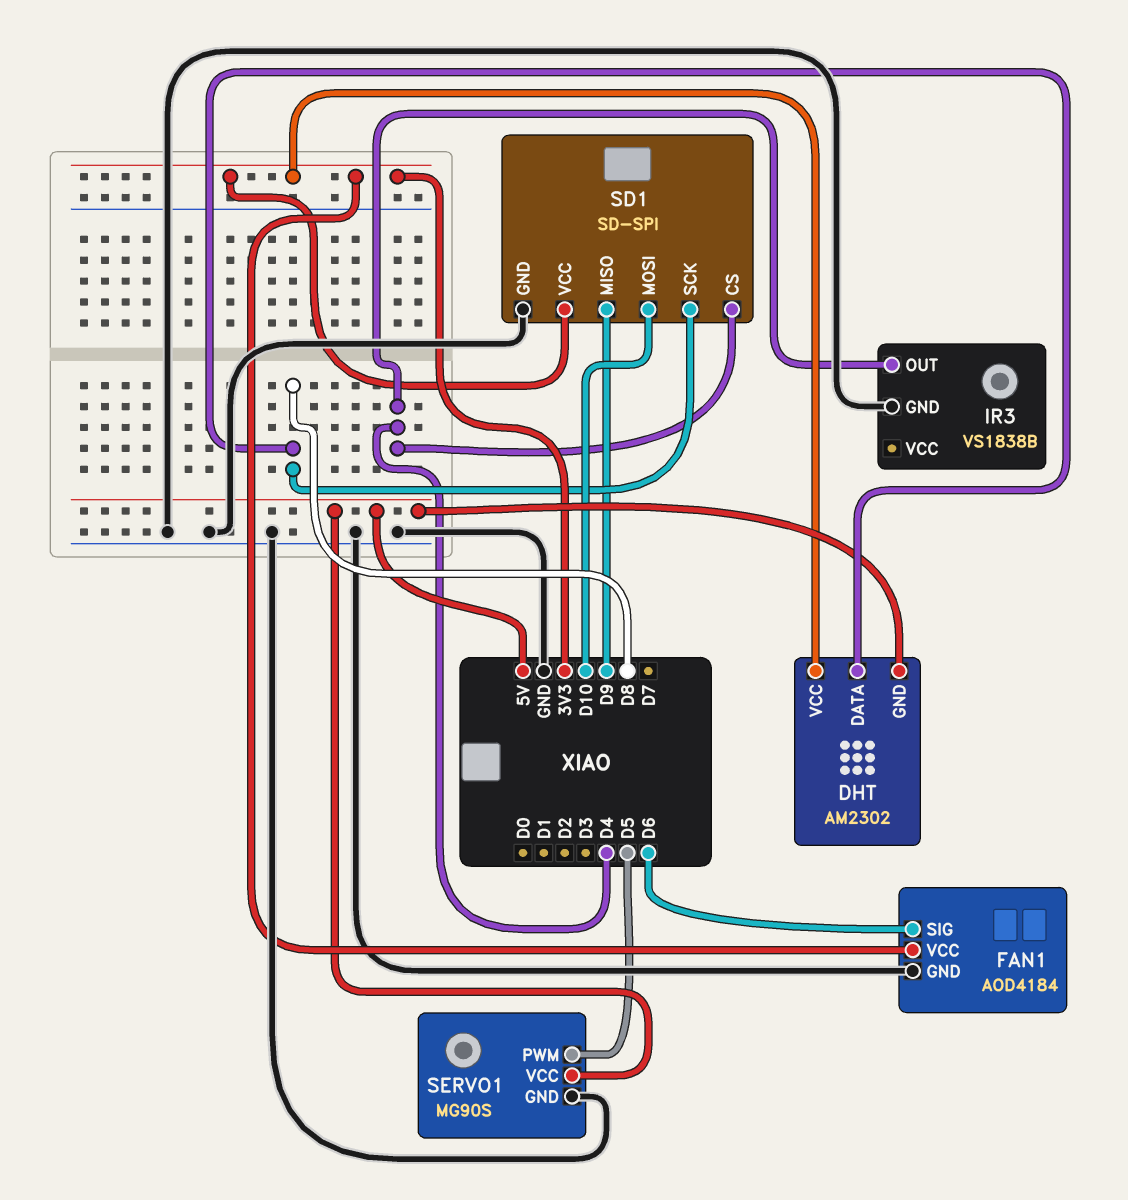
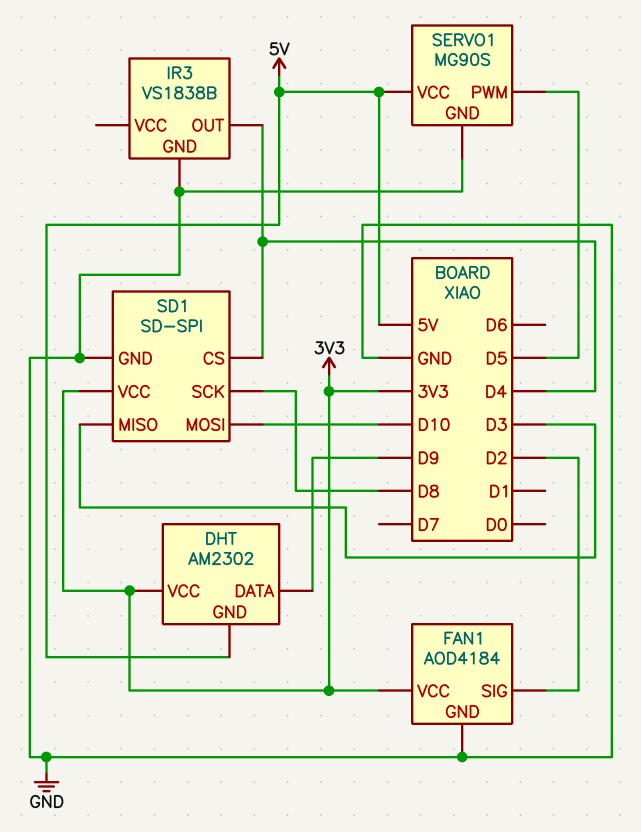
DHT pin DATA: D8 -> D9
FAN1 pin SIG: D6 -> D2
SD1 pin MISO: D9 -> D3

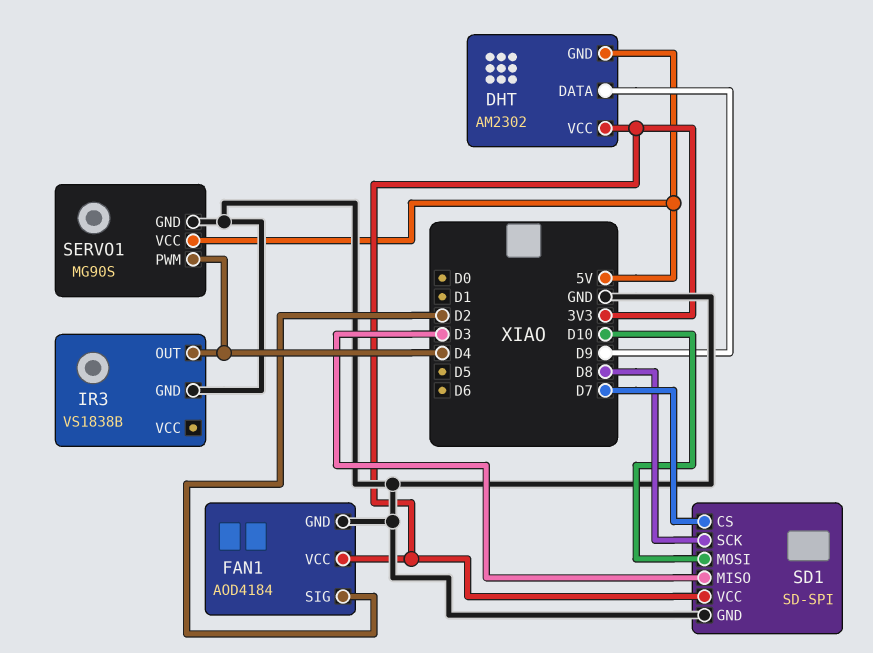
SD1 pin CS: D4 -> D7
SERVO1 pin PWM: D5 -> D4

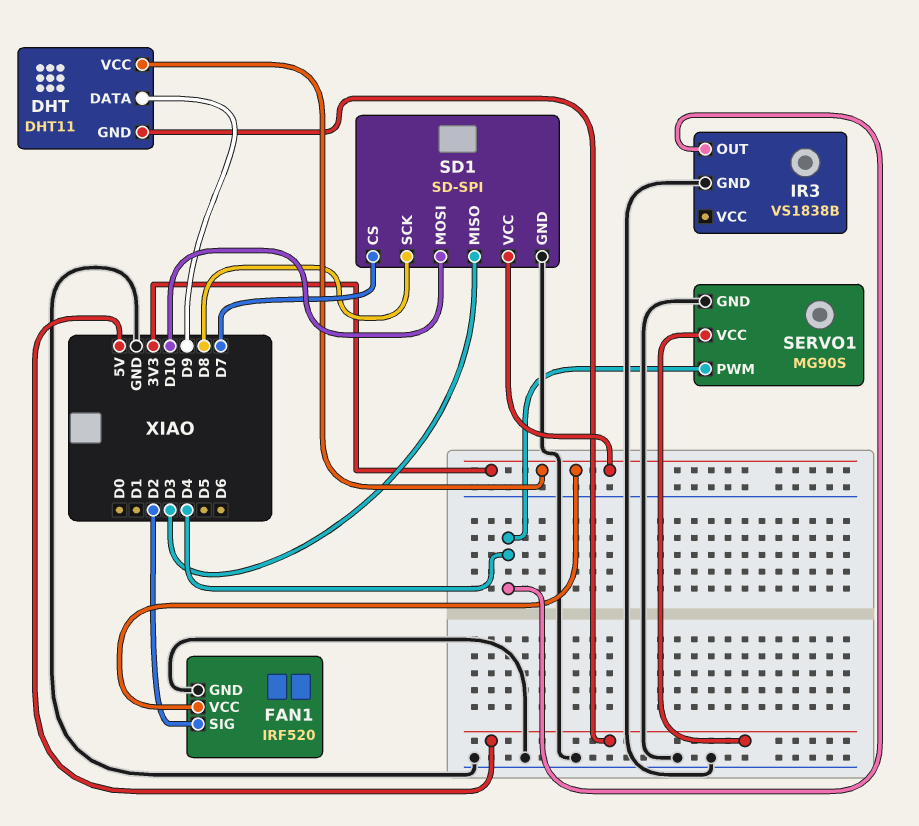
DHT: AM2302 -> DHT11
FAN1: AOD4184 -> IRF520

